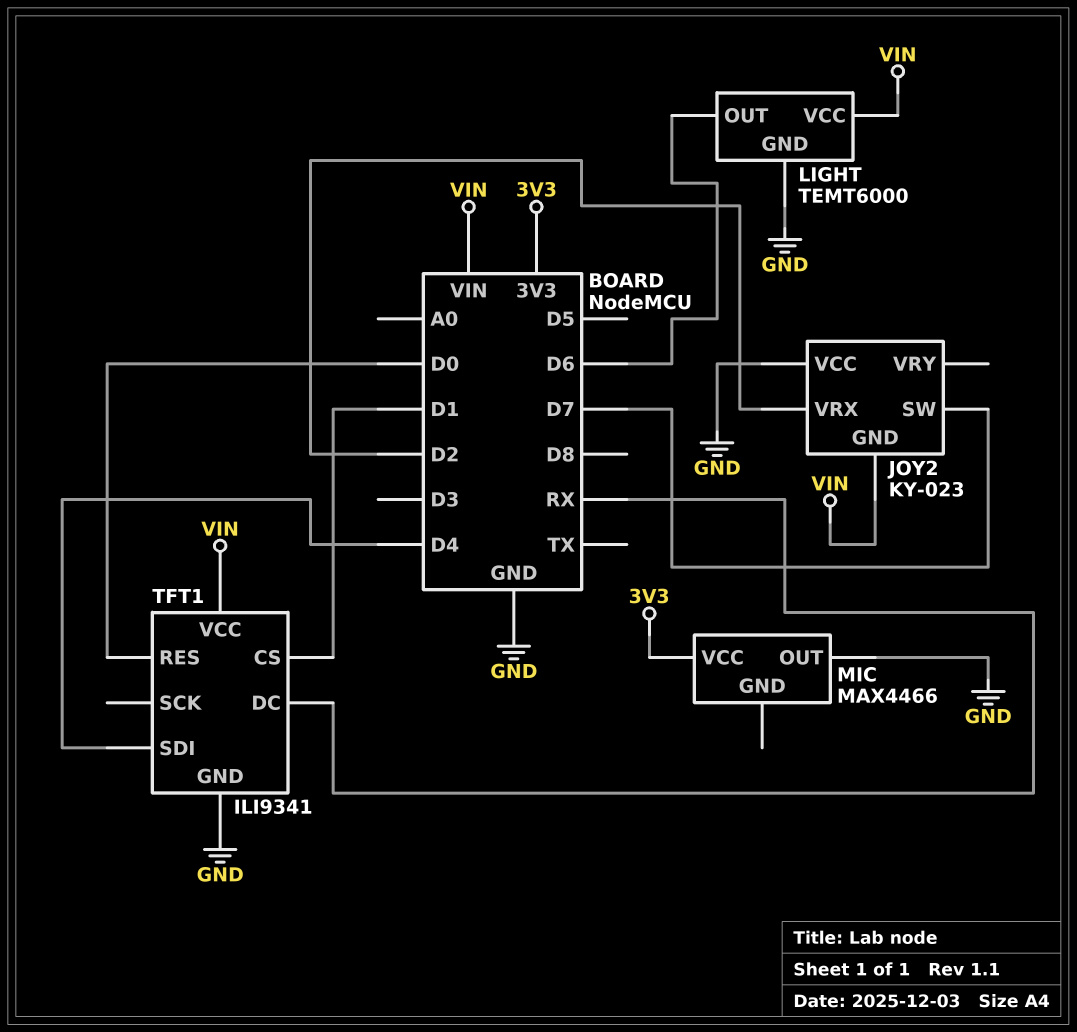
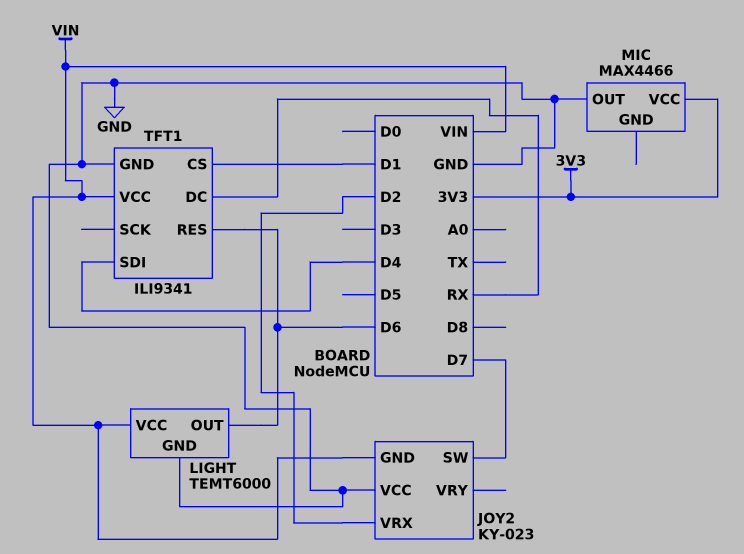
TFT1 pin RES: D0 -> D6

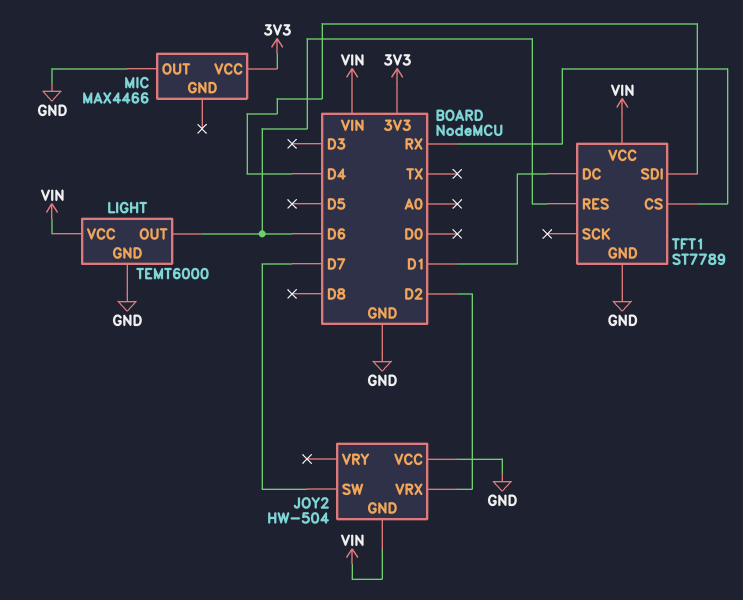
JOY2: KY-023 -> HW-504
TFT1: ILI9341 -> ST7789
TFT1 pin CS: D1 -> RX
TFT1 pin DC: RX -> D1

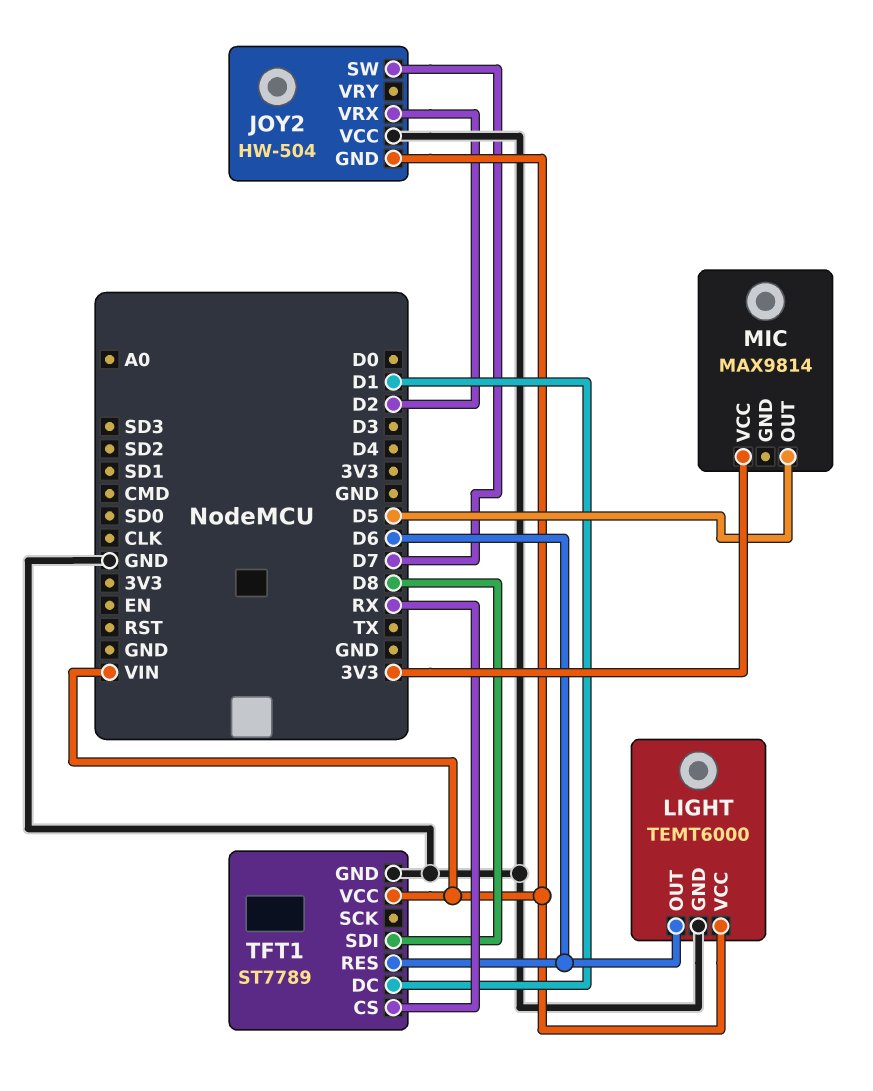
MIC: MAX4466 -> MAX9814
MIC pin OUT: GND -> D5
TFT1 pin SDI: D4 -> D8

